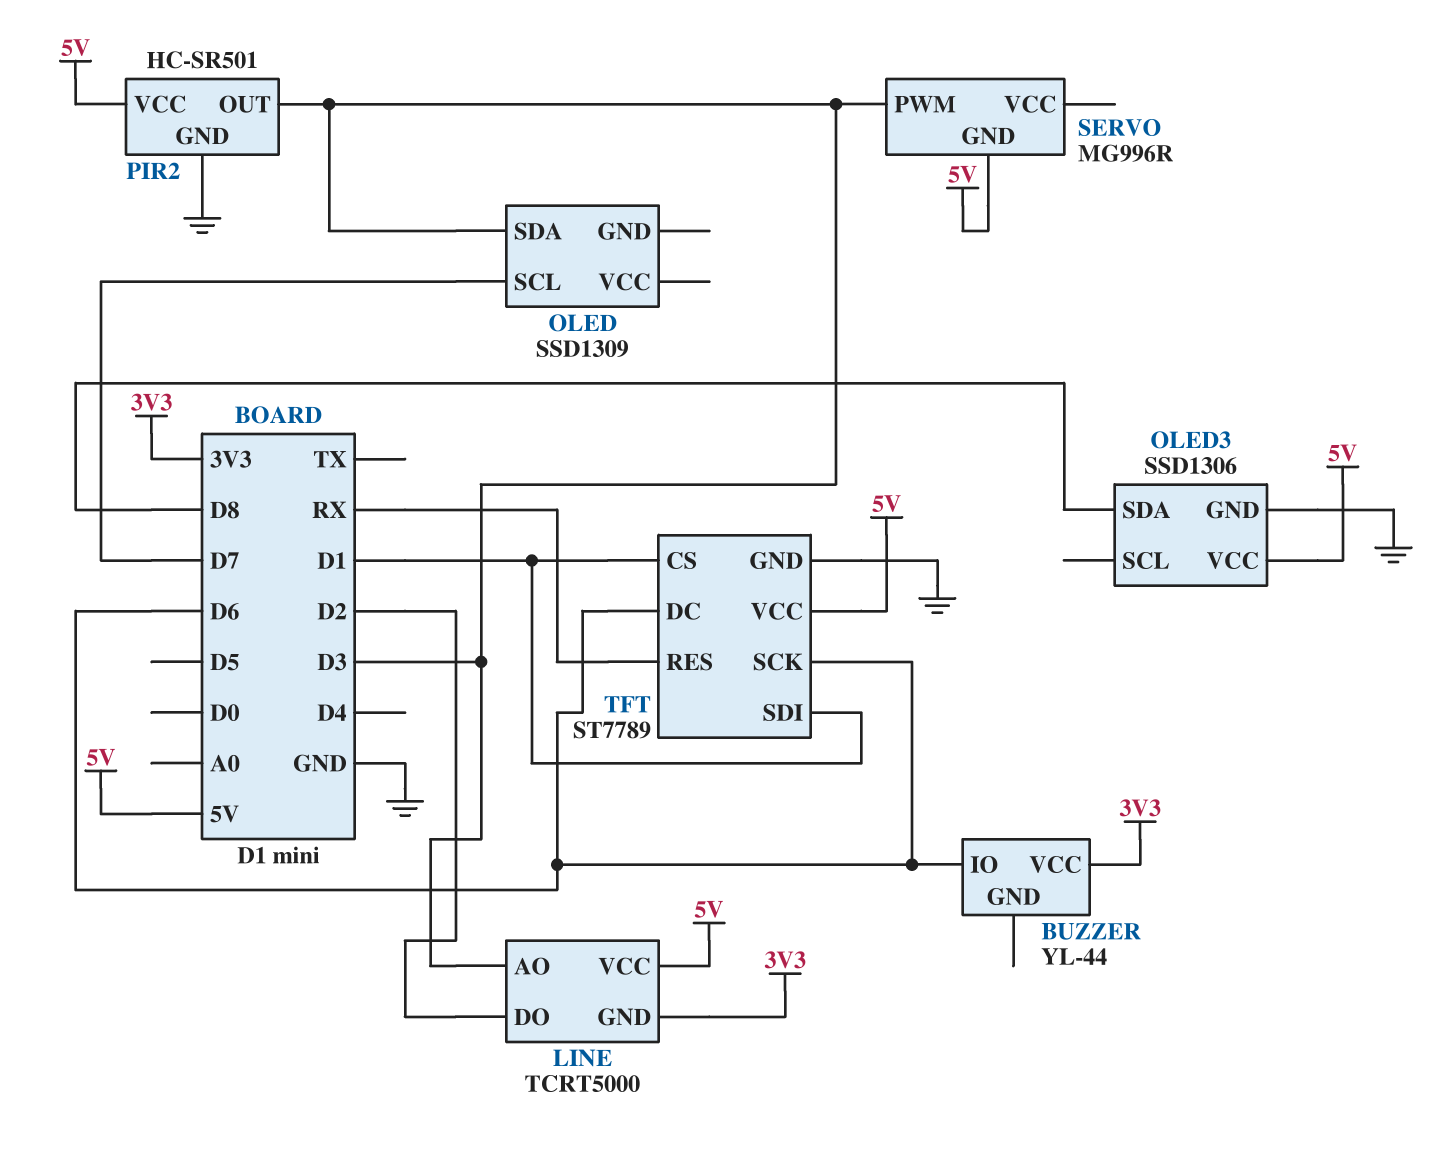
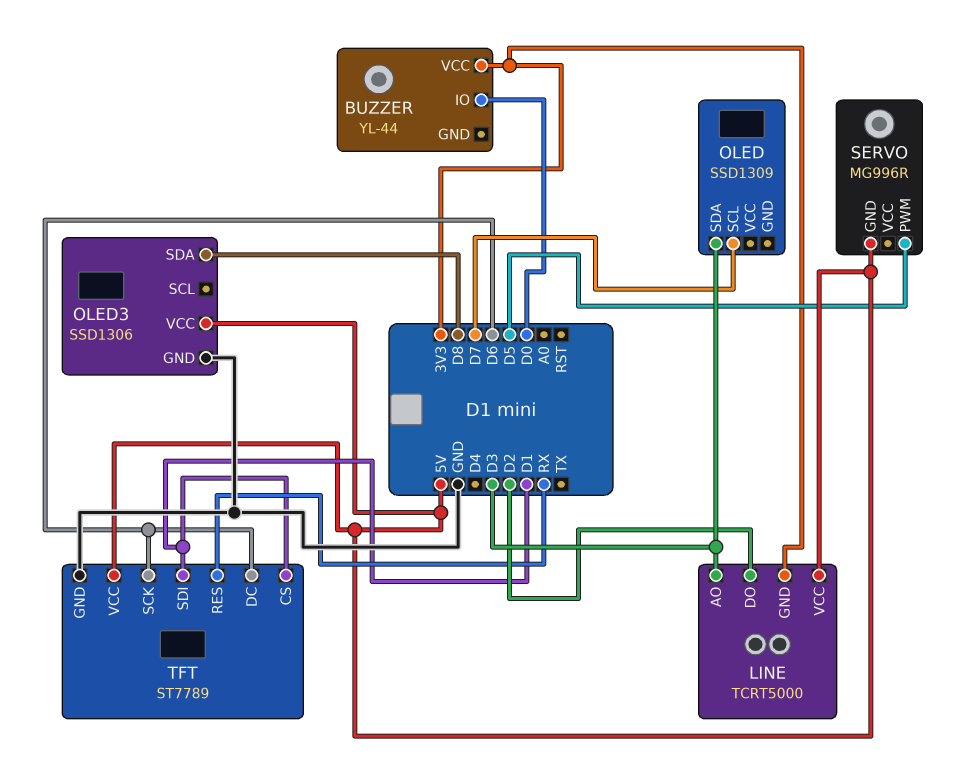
BUZZER pin IO: D6 -> D0
PIR2: HC-SR501 -> none
PIR2 pin GND: GND -> none
PIR2 pin OUT: D3 -> none
PIR2 pin VCC: 5V -> none
SERVO pin PWM: D3 -> D5

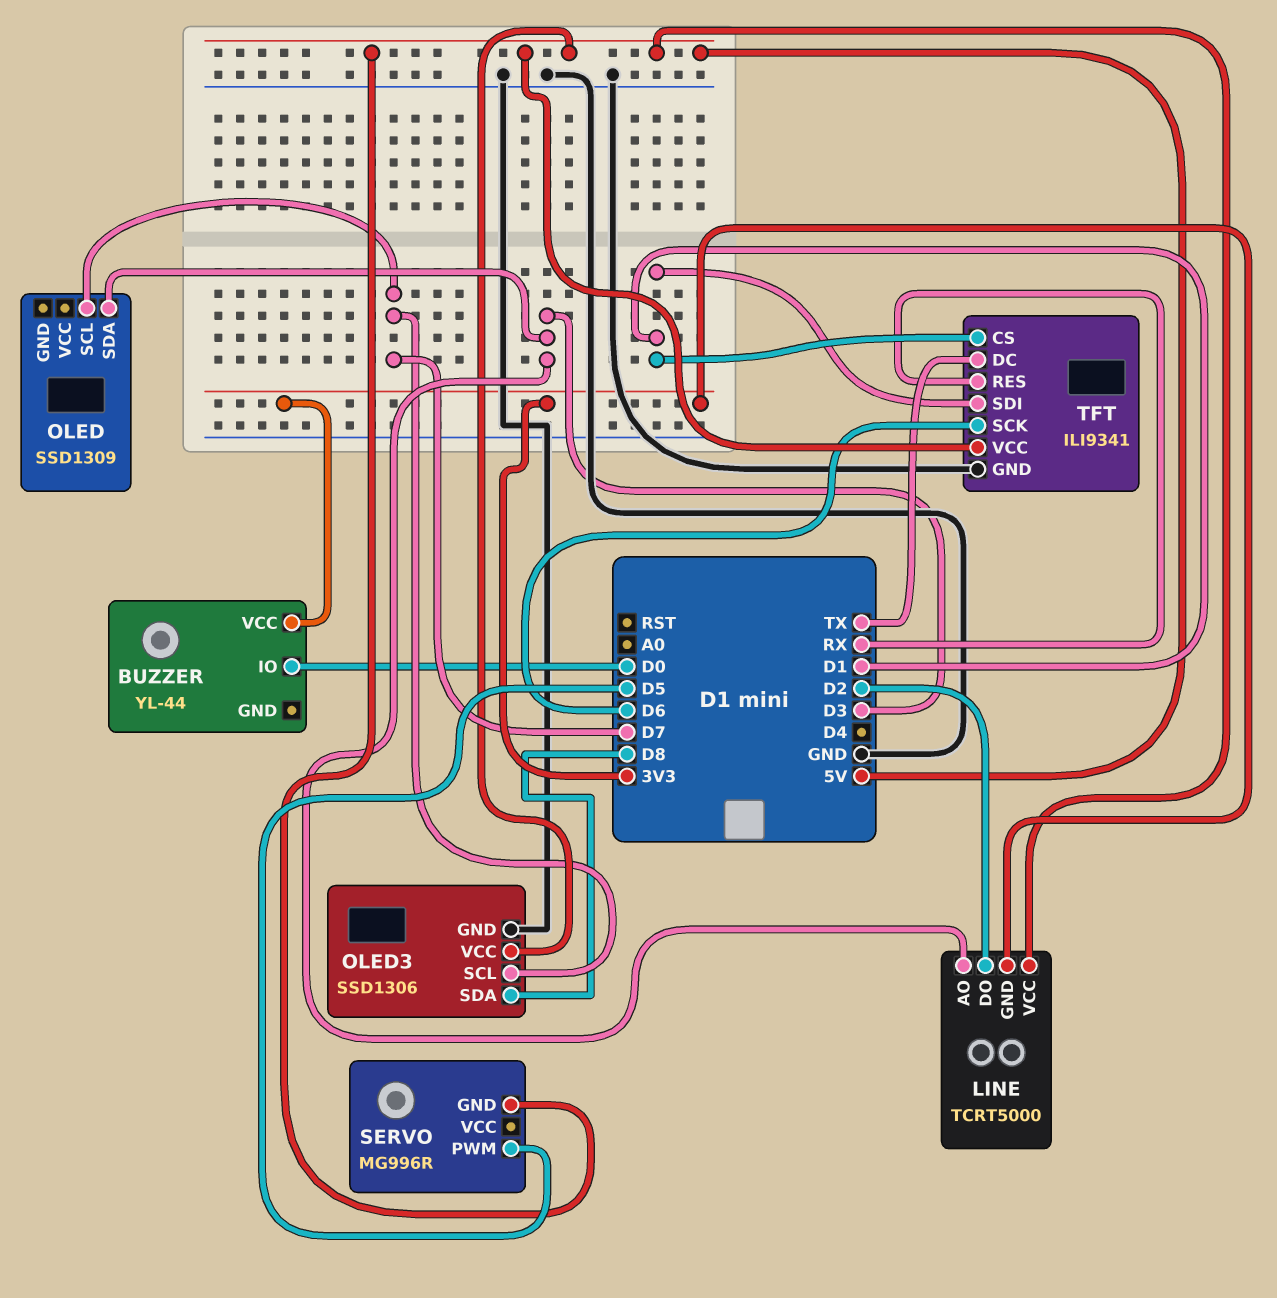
OLED3 pin SCL: none -> D7
TFT: ST7789 -> ILI9341
TFT pin DC: D6 -> TX

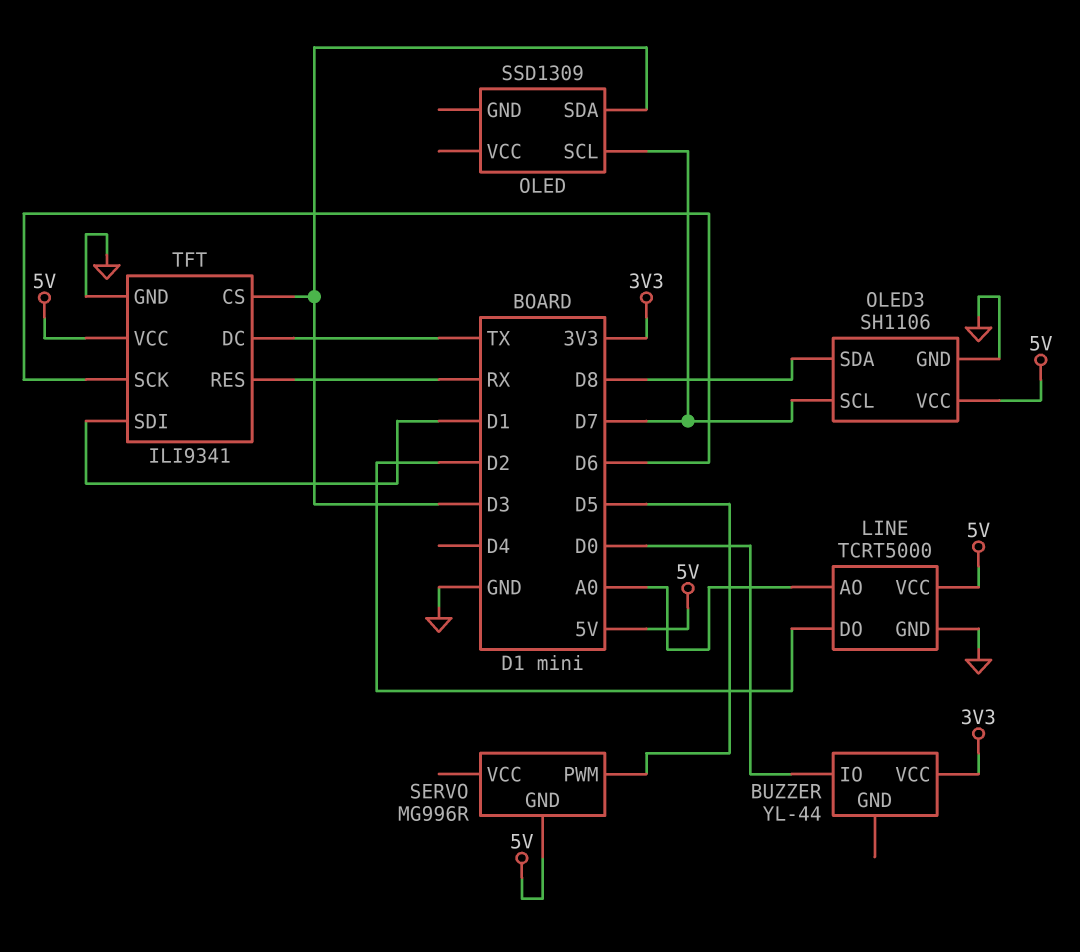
LINE pin AO: D3 -> A0
LINE pin GND: 3V3 -> GND
OLED3: SSD1306 -> SH1106
TFT pin CS: D1 -> D3

